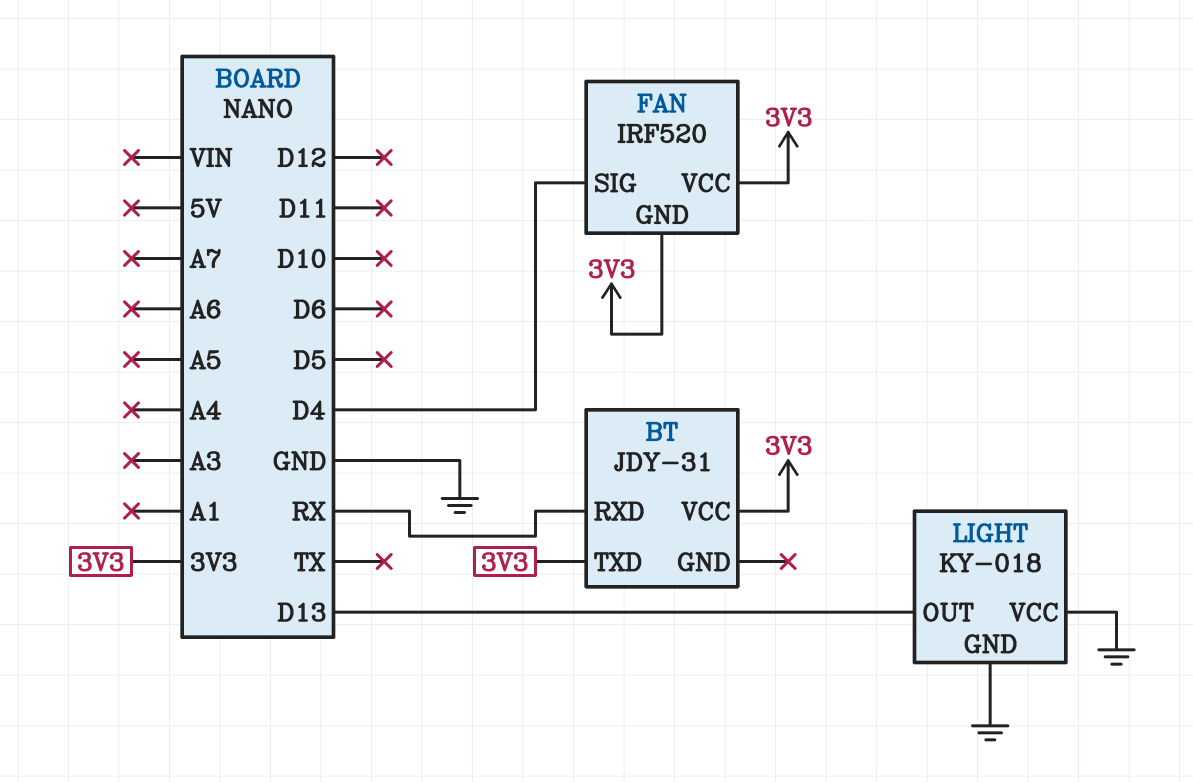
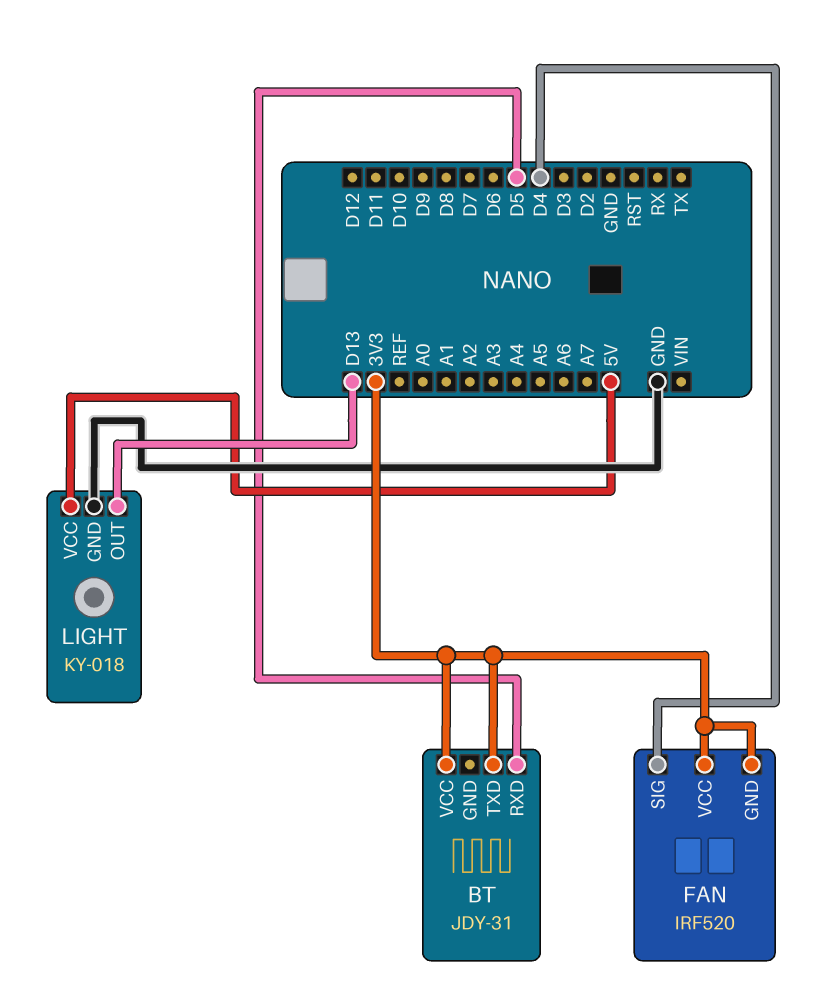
BT pin RXD: RX -> D5
LIGHT pin VCC: GND -> 5V

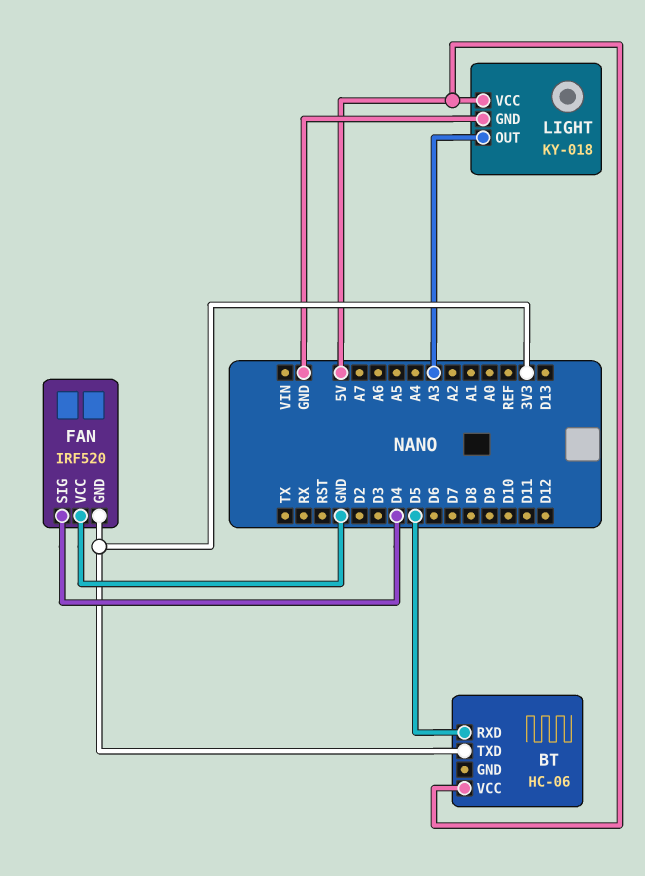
BT: JDY-31 -> HC-06
BT pin VCC: 3V3 -> 5V
FAN pin VCC: 3V3 -> GND
LIGHT pin OUT: D13 -> A3

